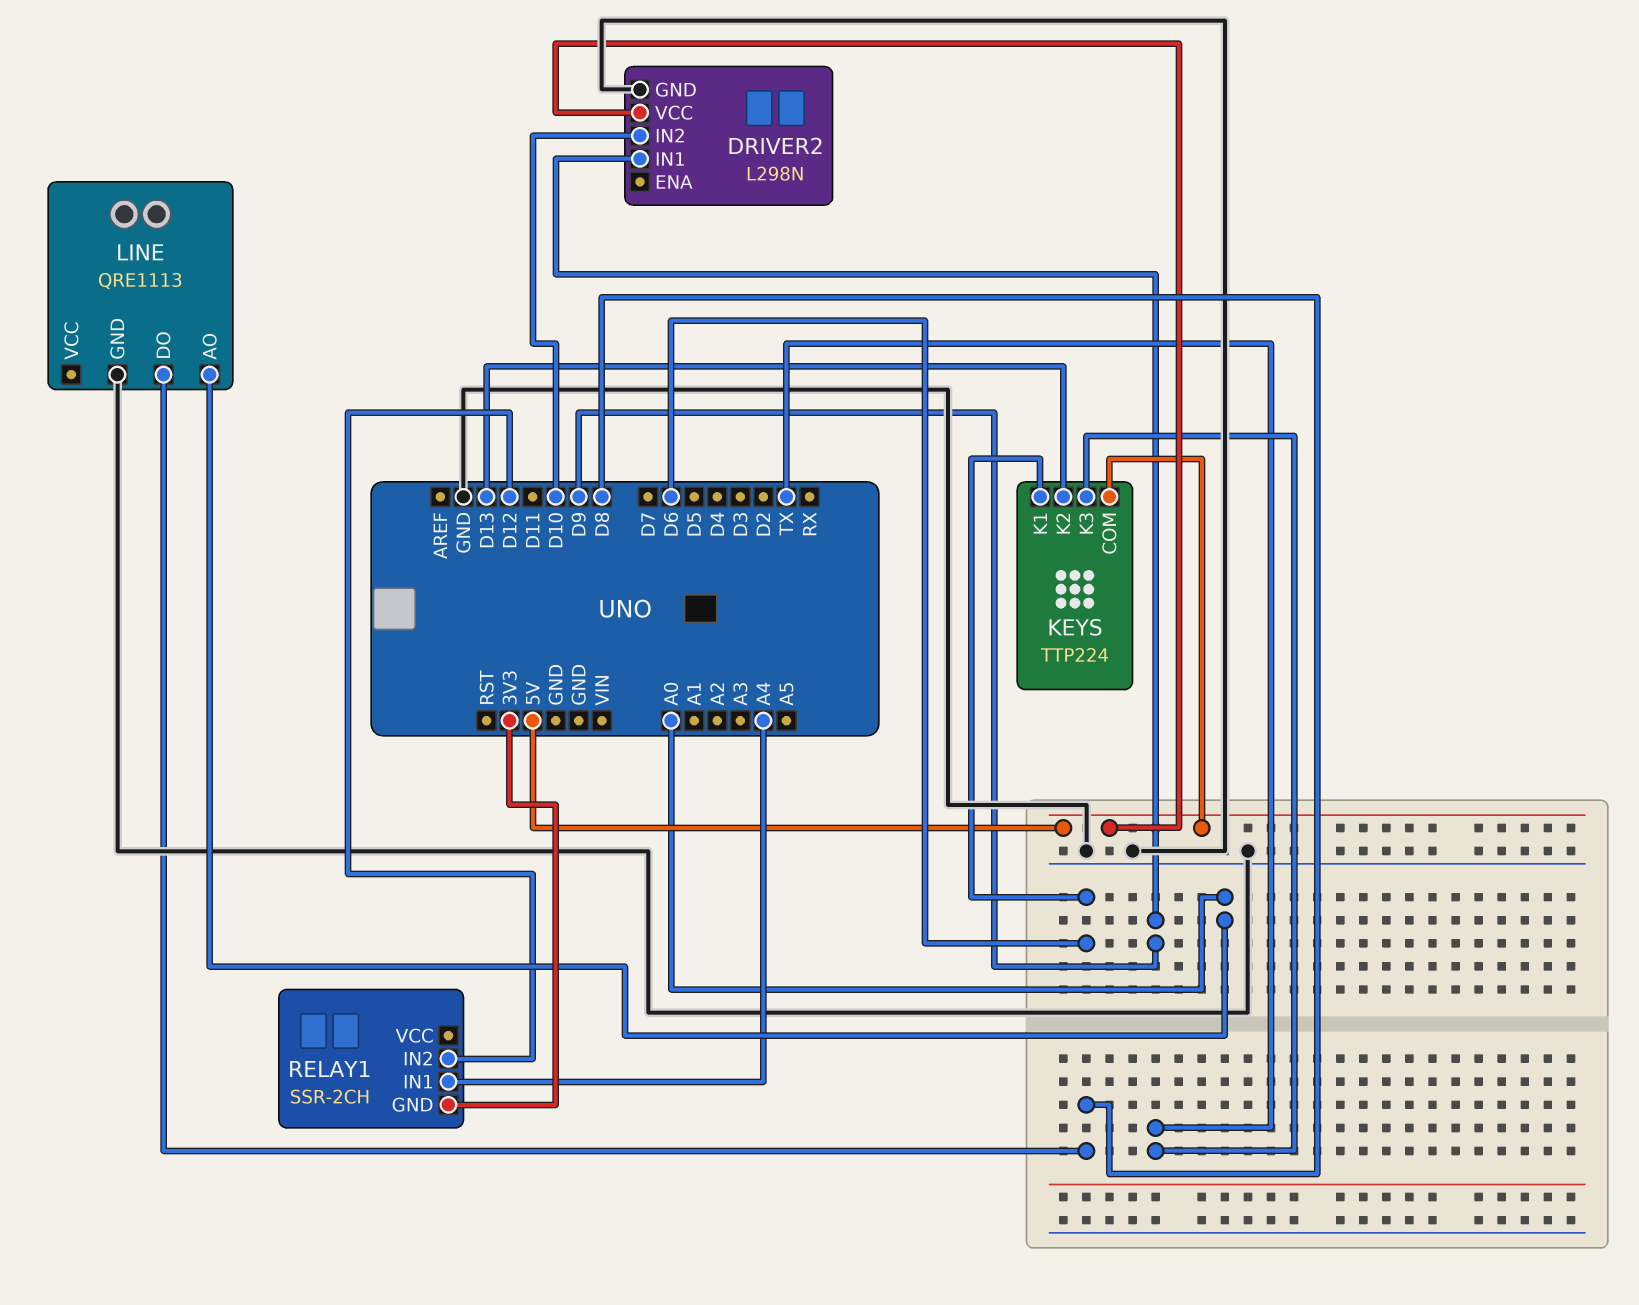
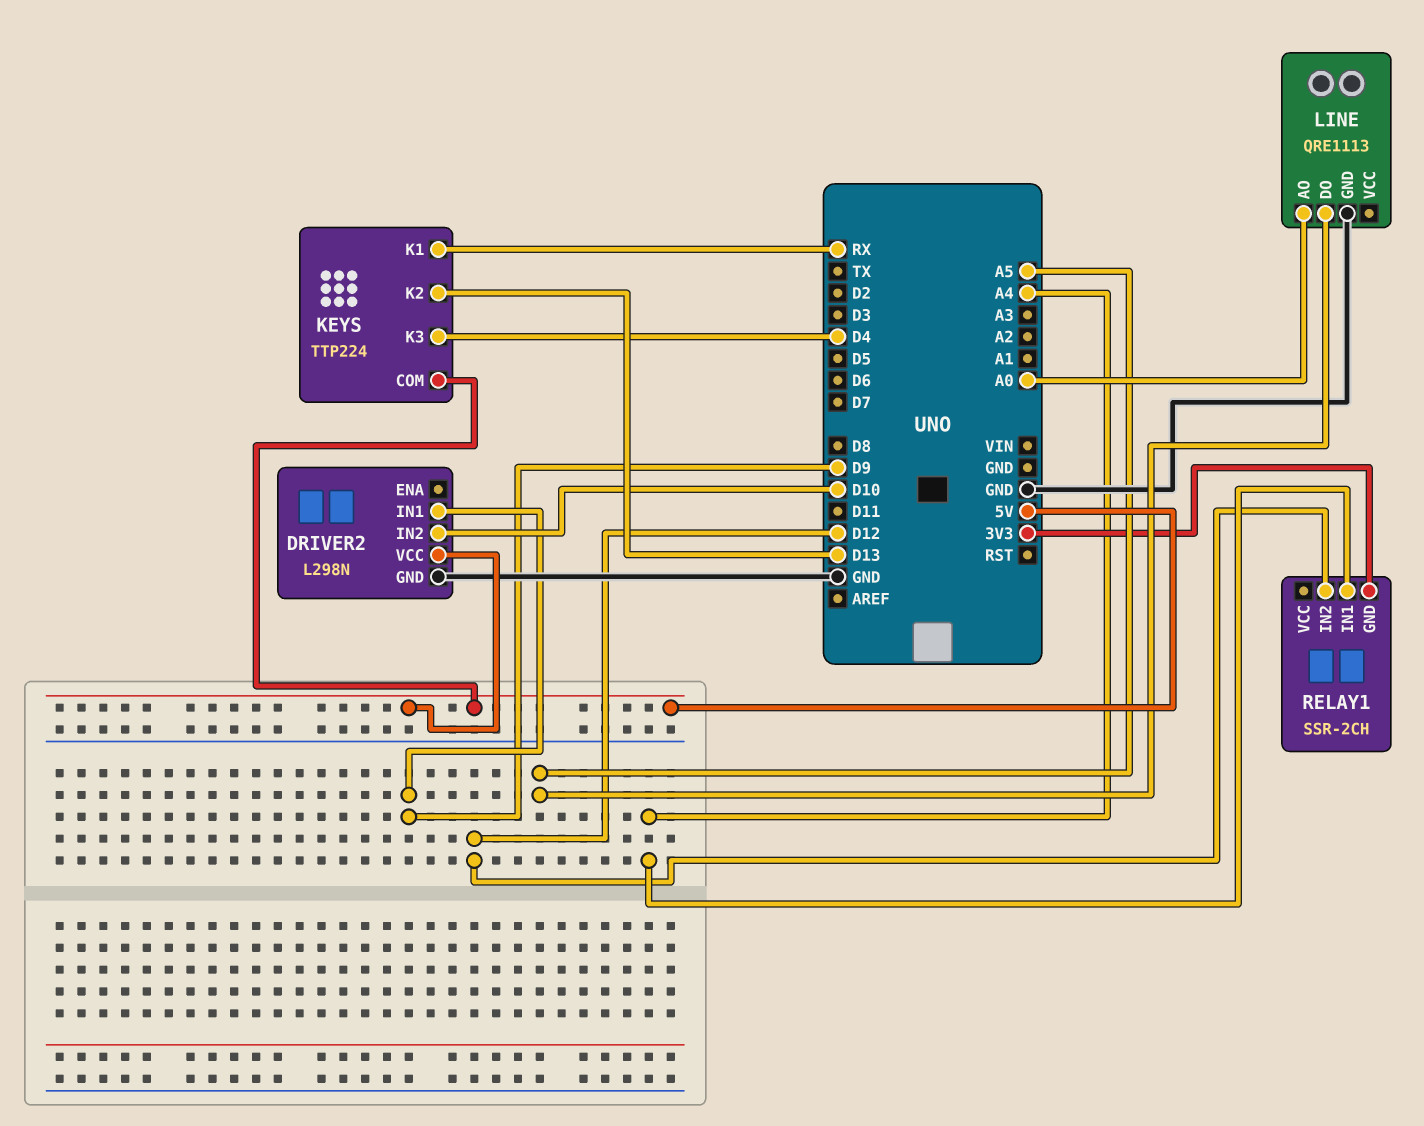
KEYS pin K1: D6 -> RX
KEYS pin K3: TX -> D4
LINE pin DO: D8 -> A5

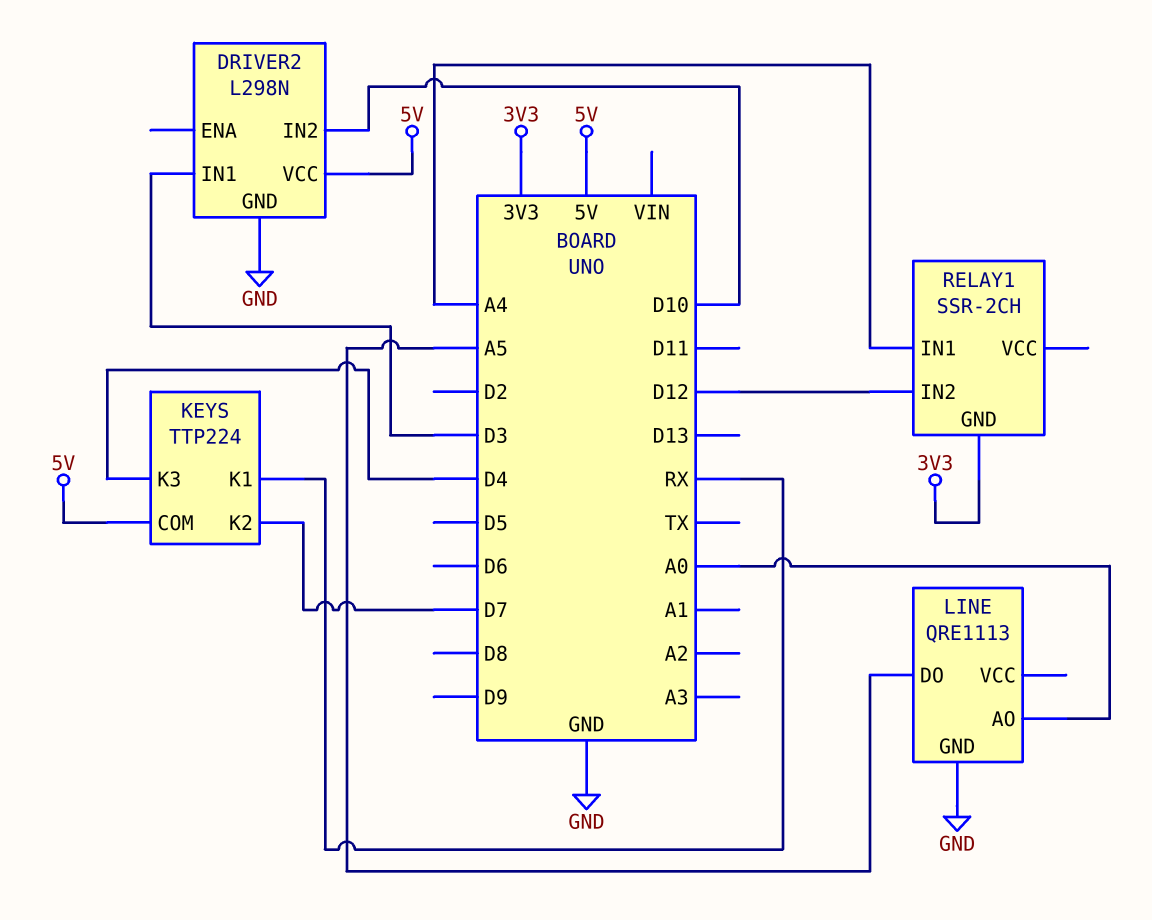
DRIVER2 pin IN1: D9 -> D3
KEYS pin K2: D13 -> D7

